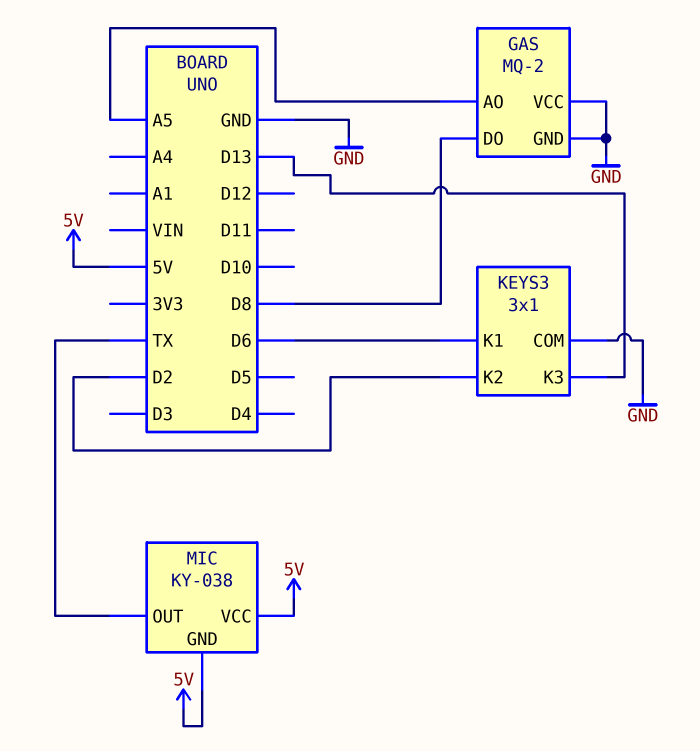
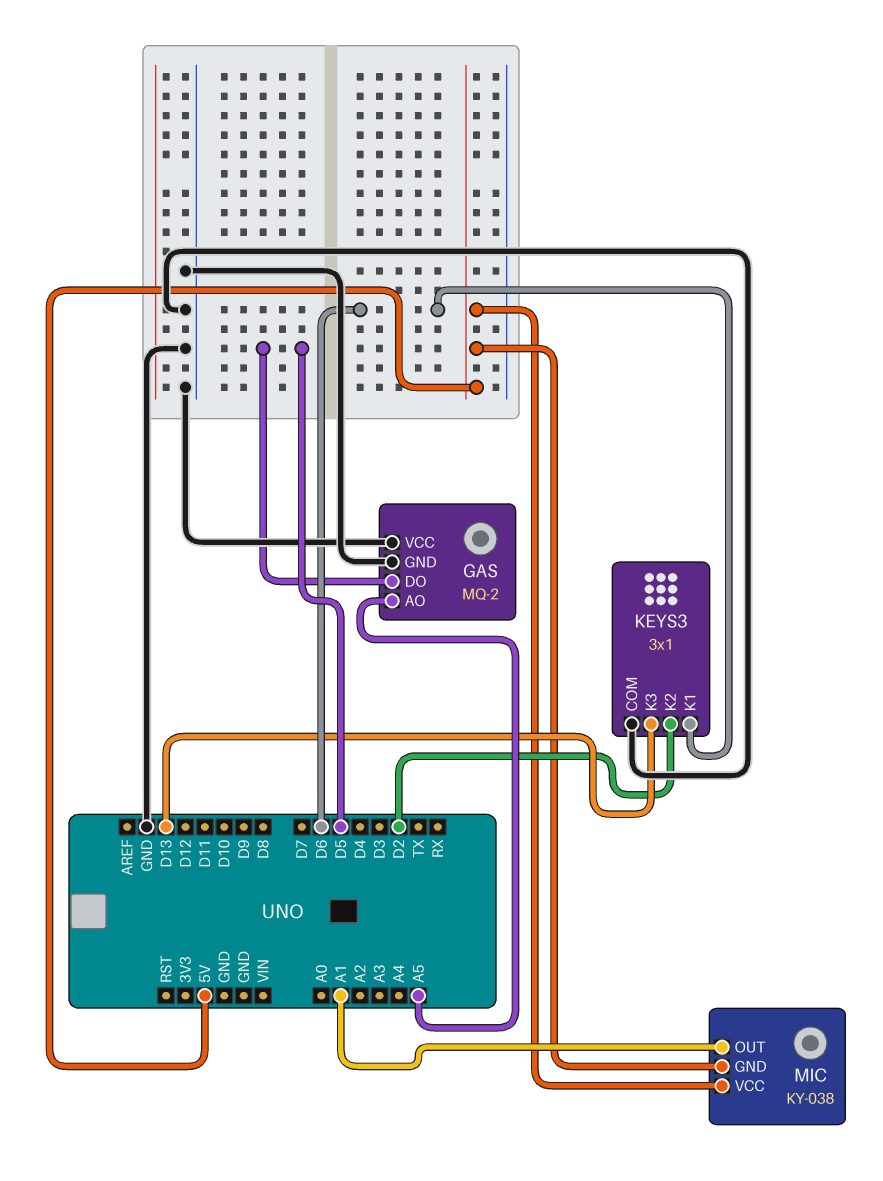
GAS pin DO: D8 -> D5
MIC pin OUT: TX -> A1

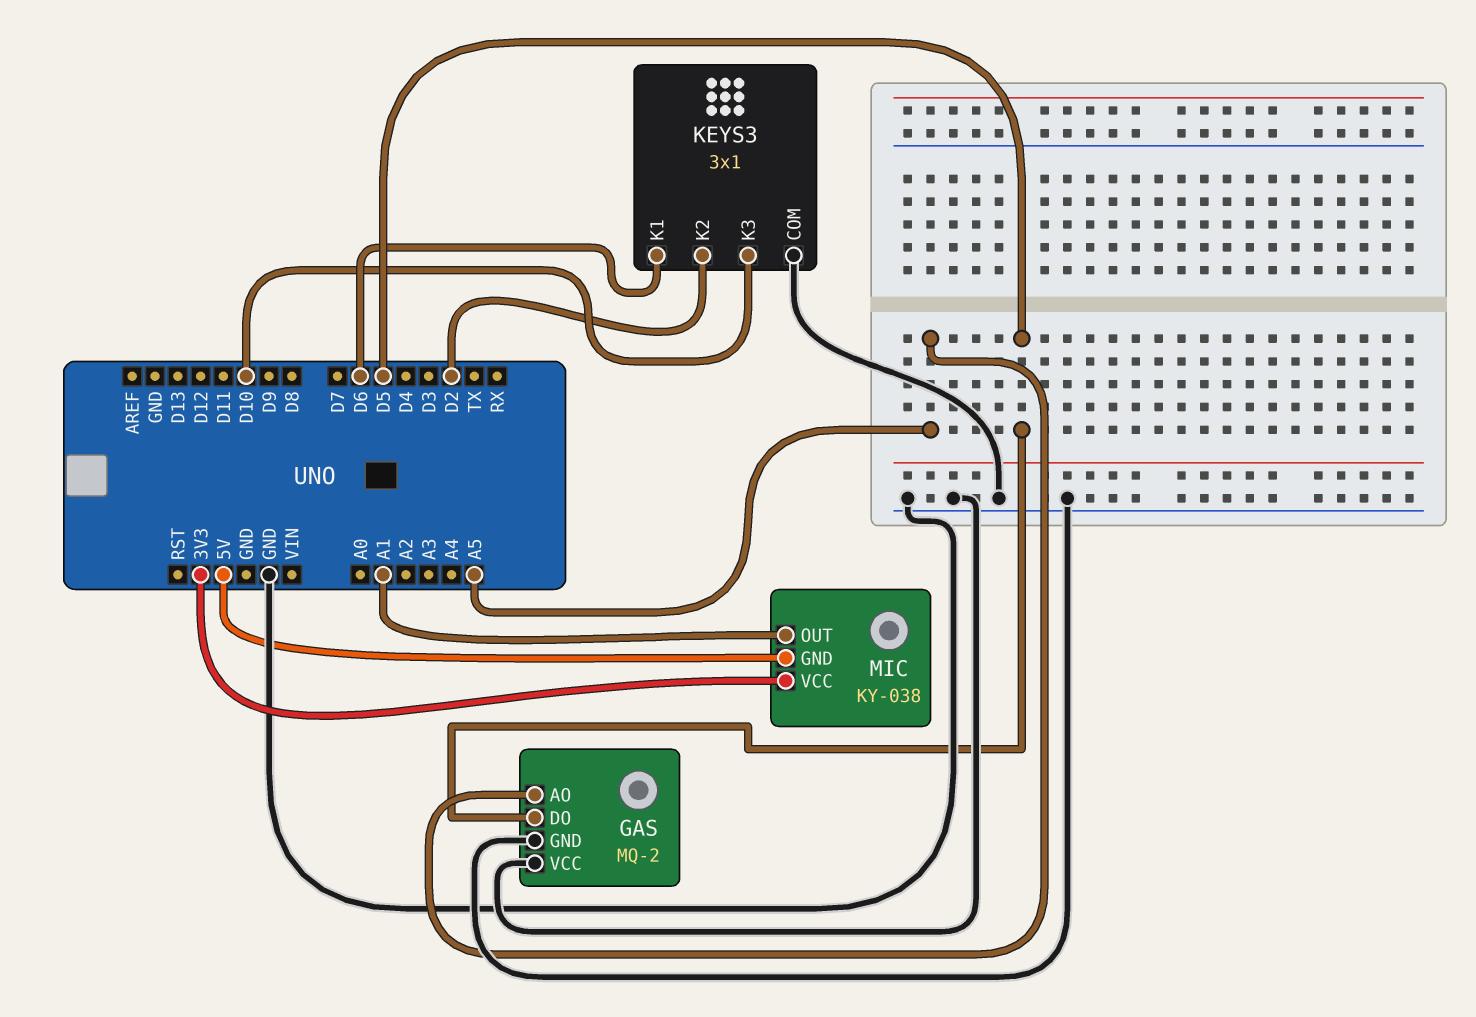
KEYS3 pin K3: D13 -> D10
MIC pin VCC: 5V -> 3V3

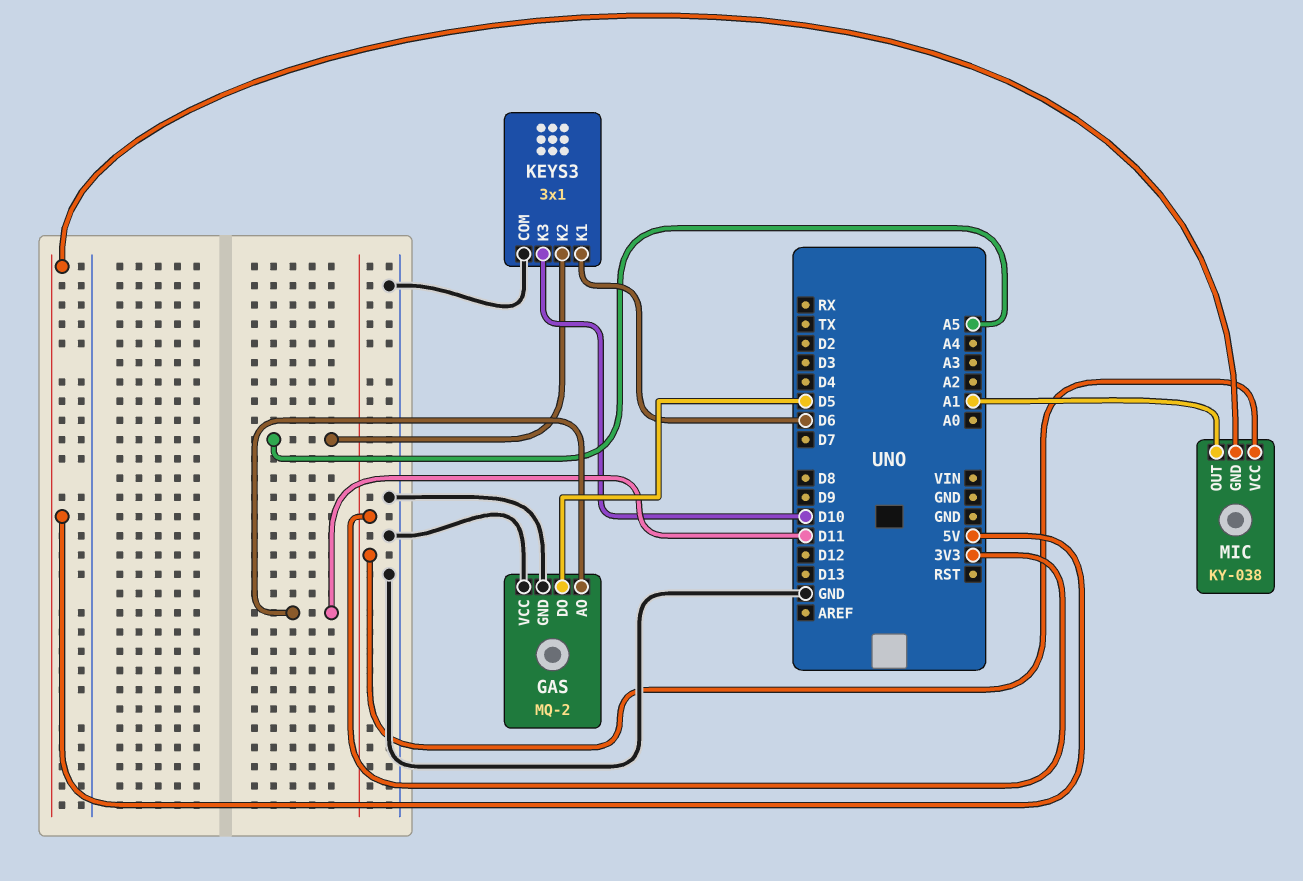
GAS pin AO: A5 -> D11
KEYS3 pin K2: D2 -> A5

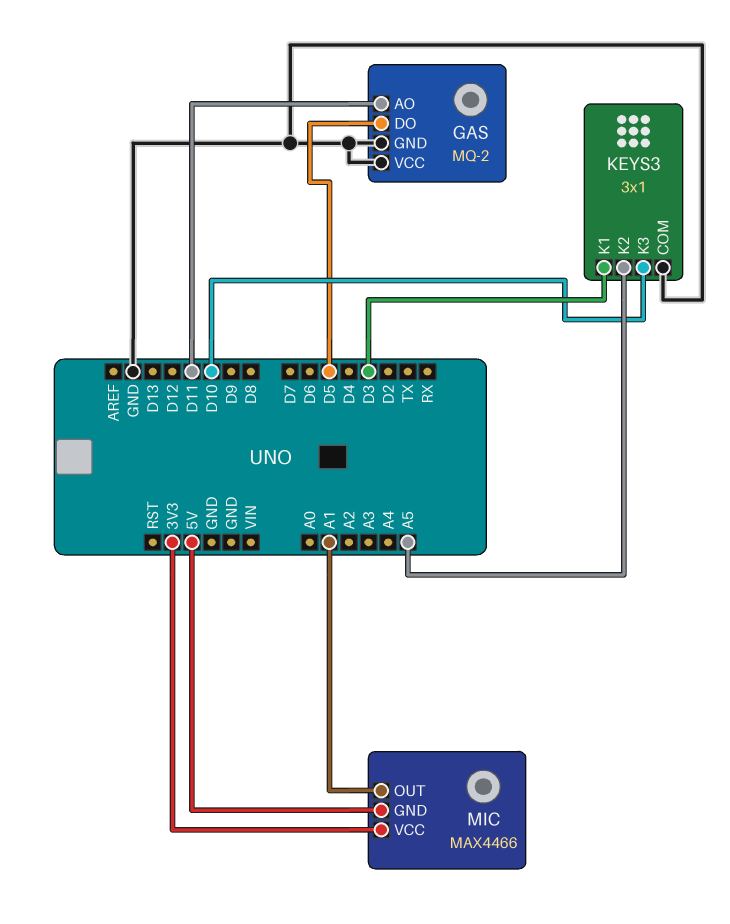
KEYS3 pin K1: D6 -> D3
MIC: KY-038 -> MAX4466

